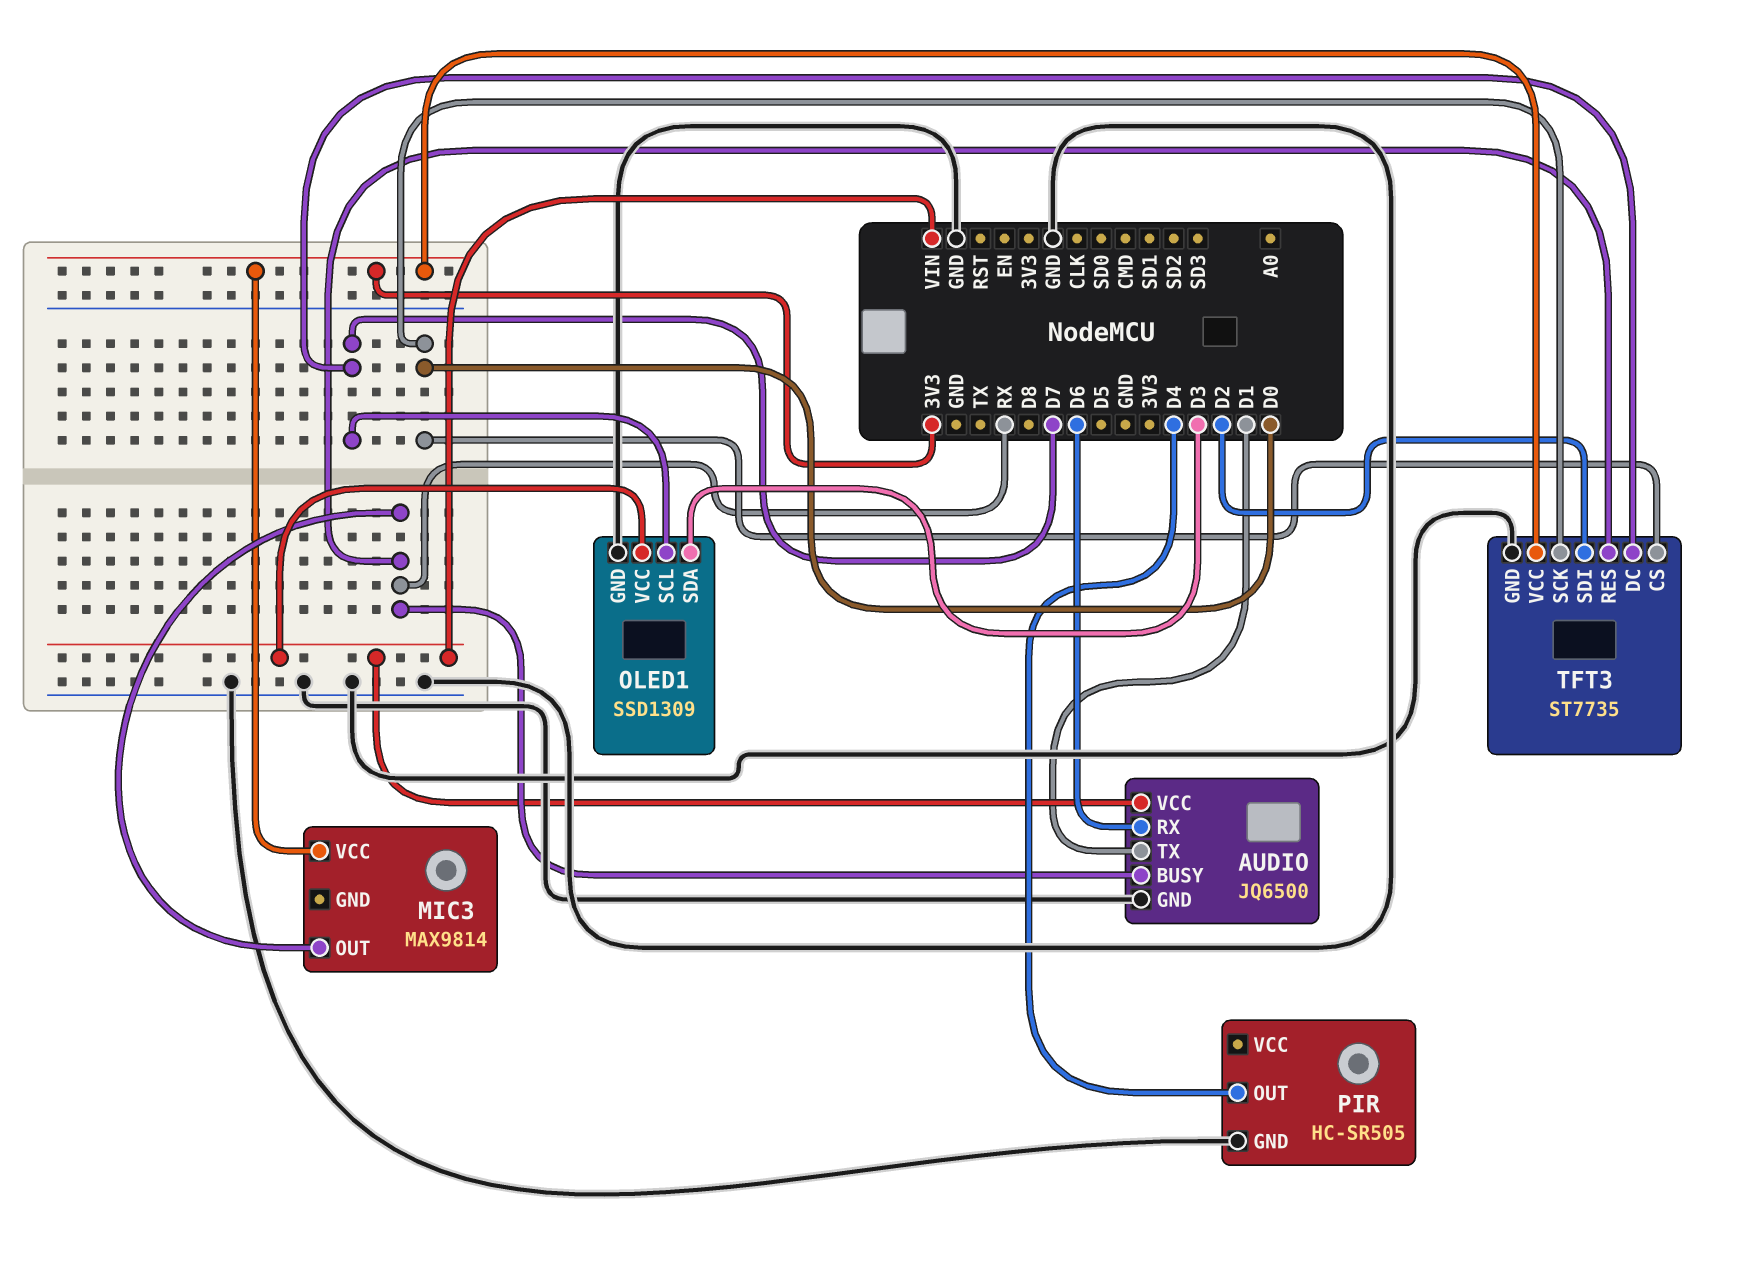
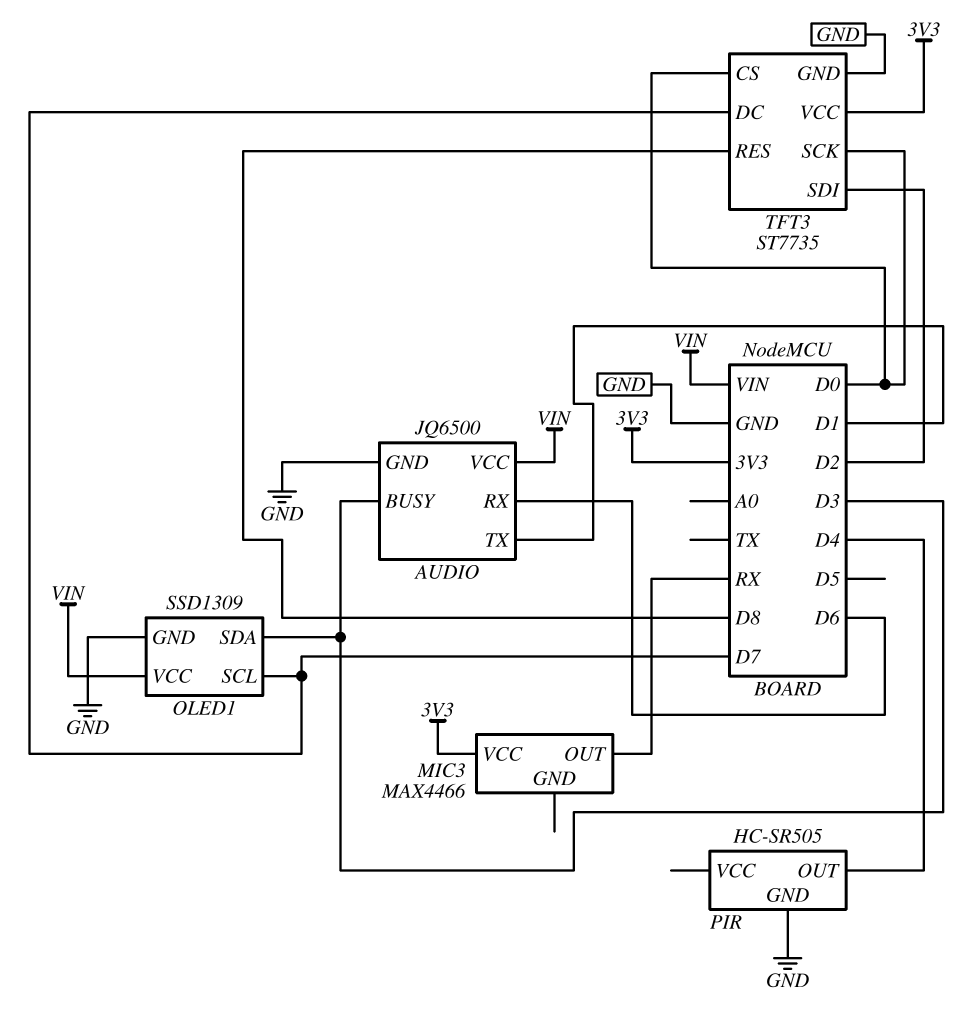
AUDIO pin BUSY: RX -> D3
MIC3: MAX9814 -> MAX4466
TFT3 pin RES: RX -> D8

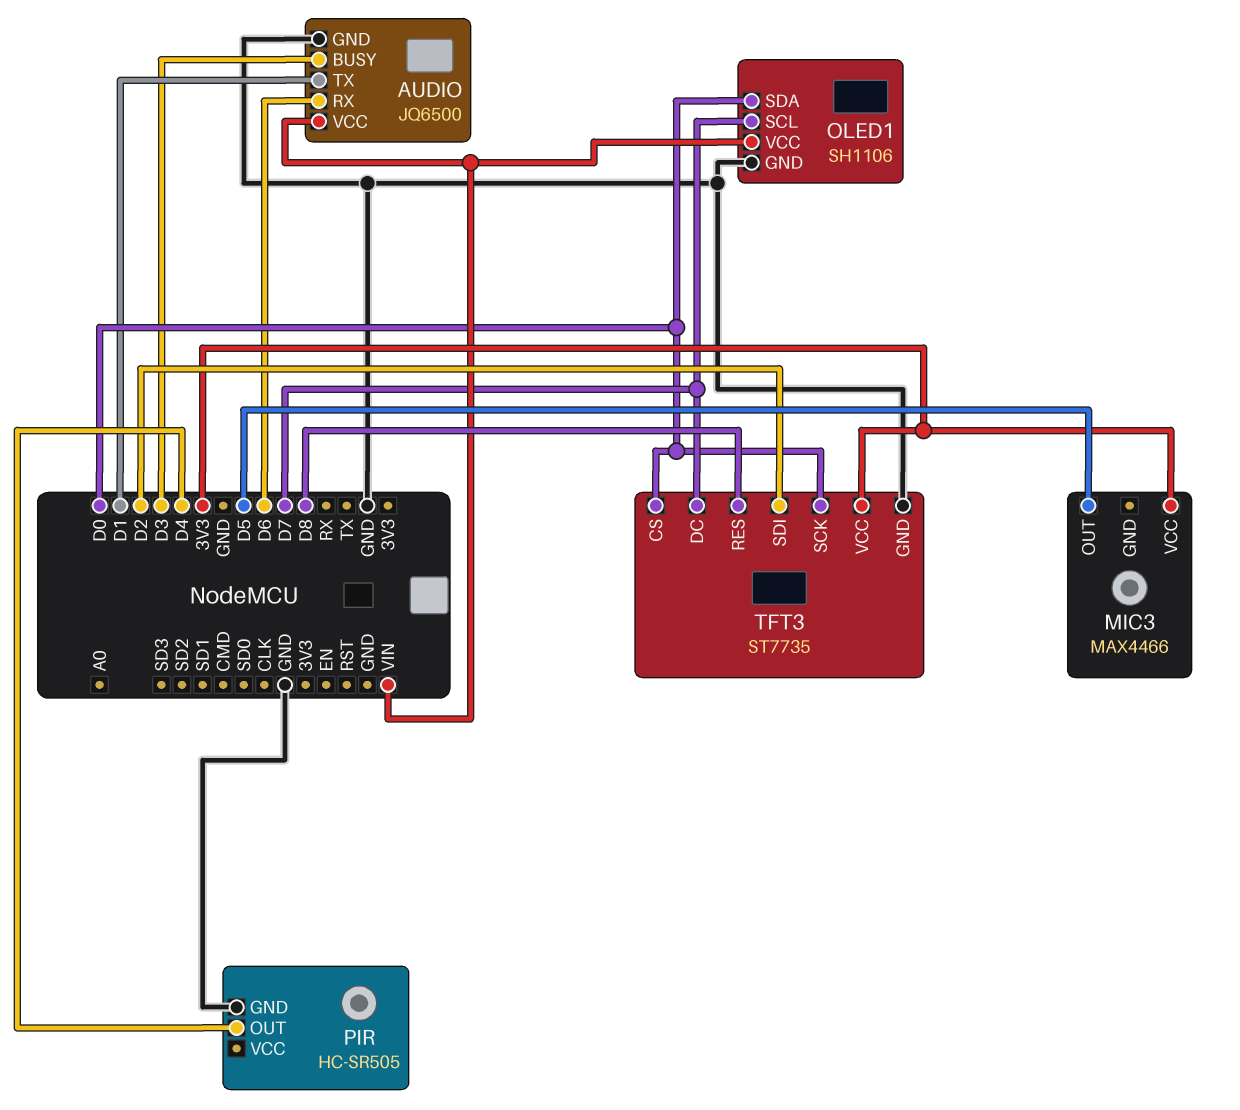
MIC3 pin OUT: RX -> D5
OLED1: SSD1309 -> SH1106
OLED1 pin SDA: D3 -> D0

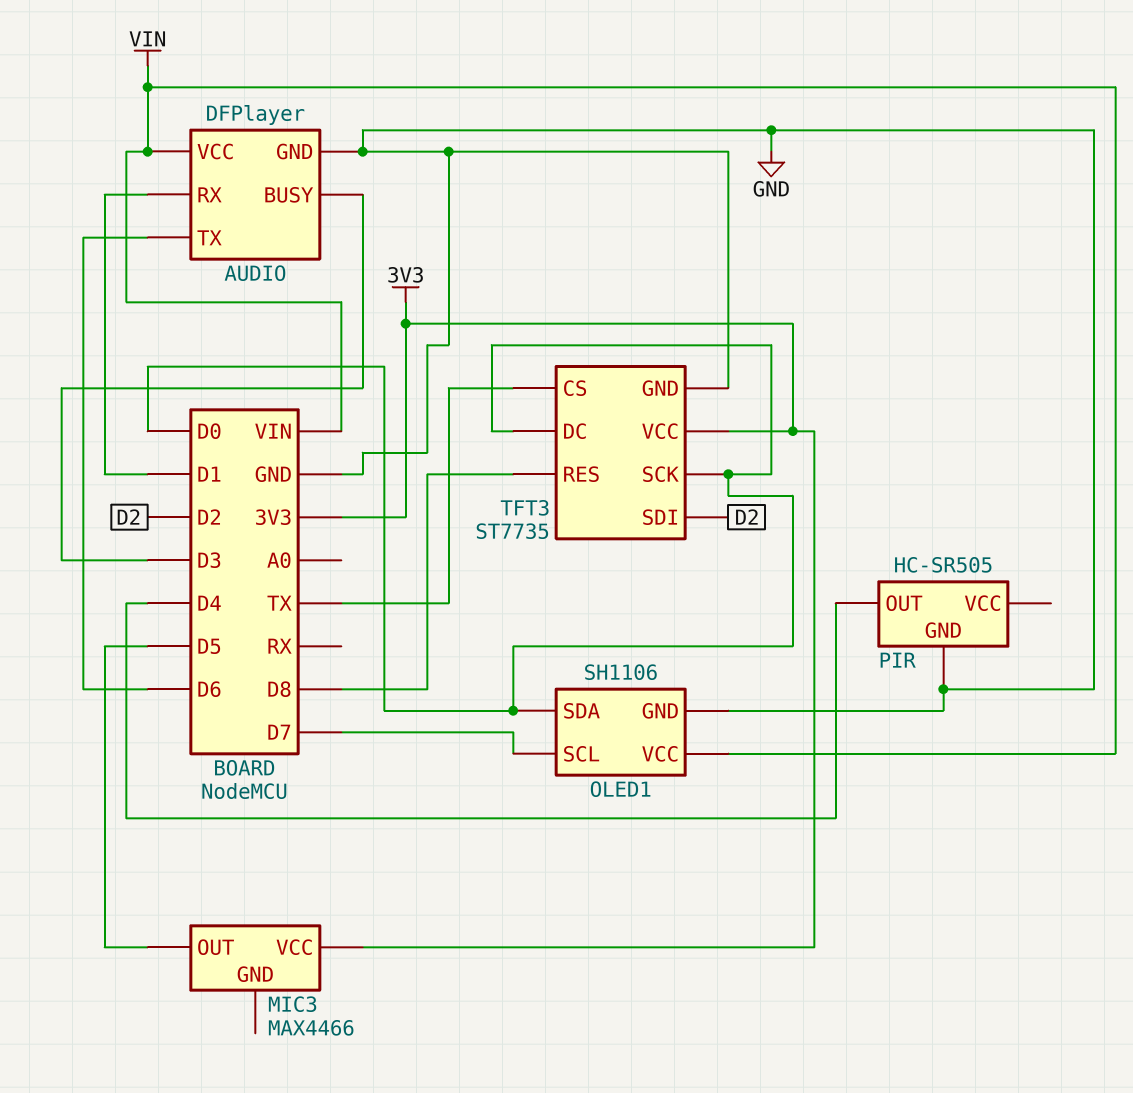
AUDIO: JQ6500 -> DFPlayer
AUDIO pin RX: D6 -> D1
AUDIO pin TX: D1 -> D6
TFT3 pin CS: D0 -> TX
TFT3 pin DC: D7 -> D0

